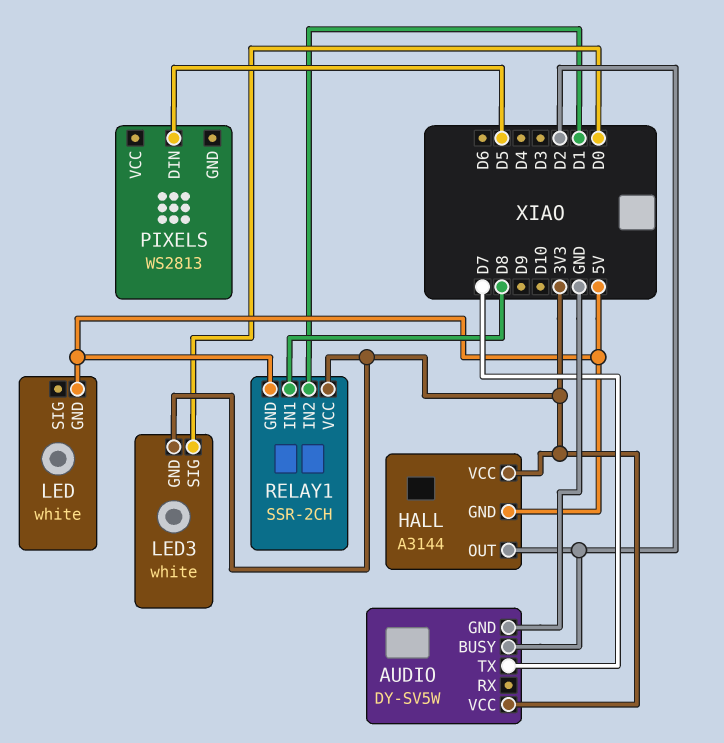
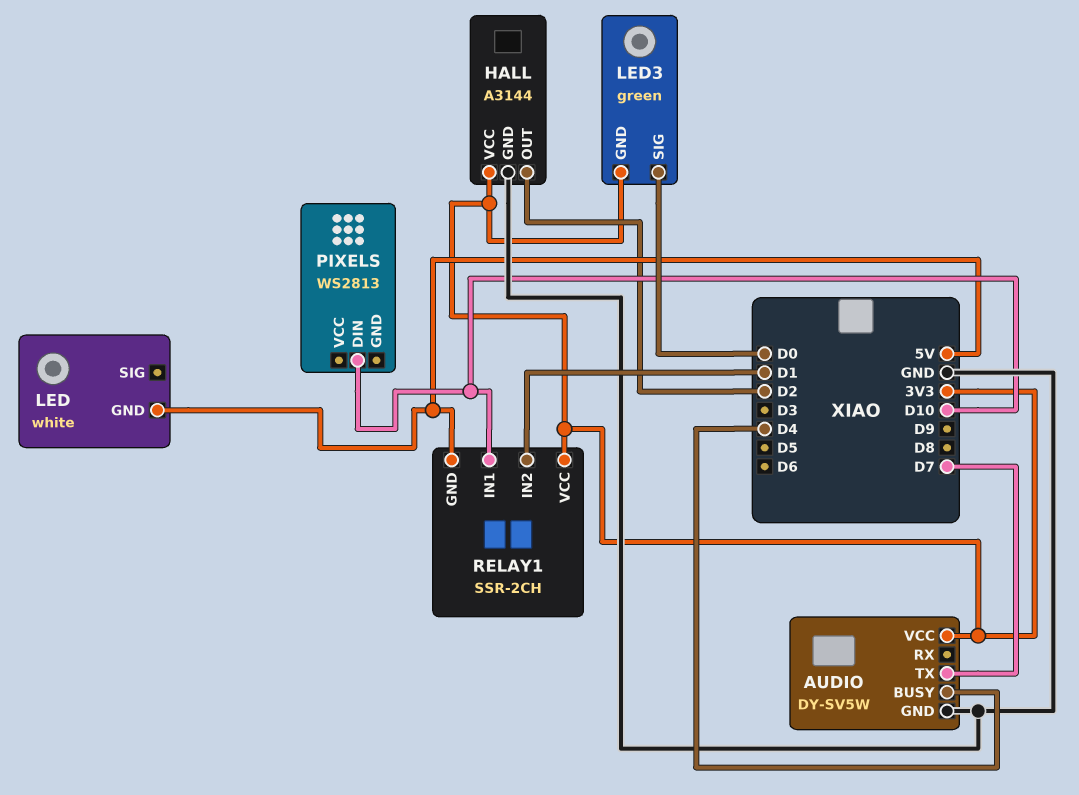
AUDIO pin BUSY: D2 -> D4
HALL pin GND: 5V -> GND
LED3: white -> green
PIXELS pin DIN: D5 -> D10
RELAY1 pin IN1: D8 -> D10

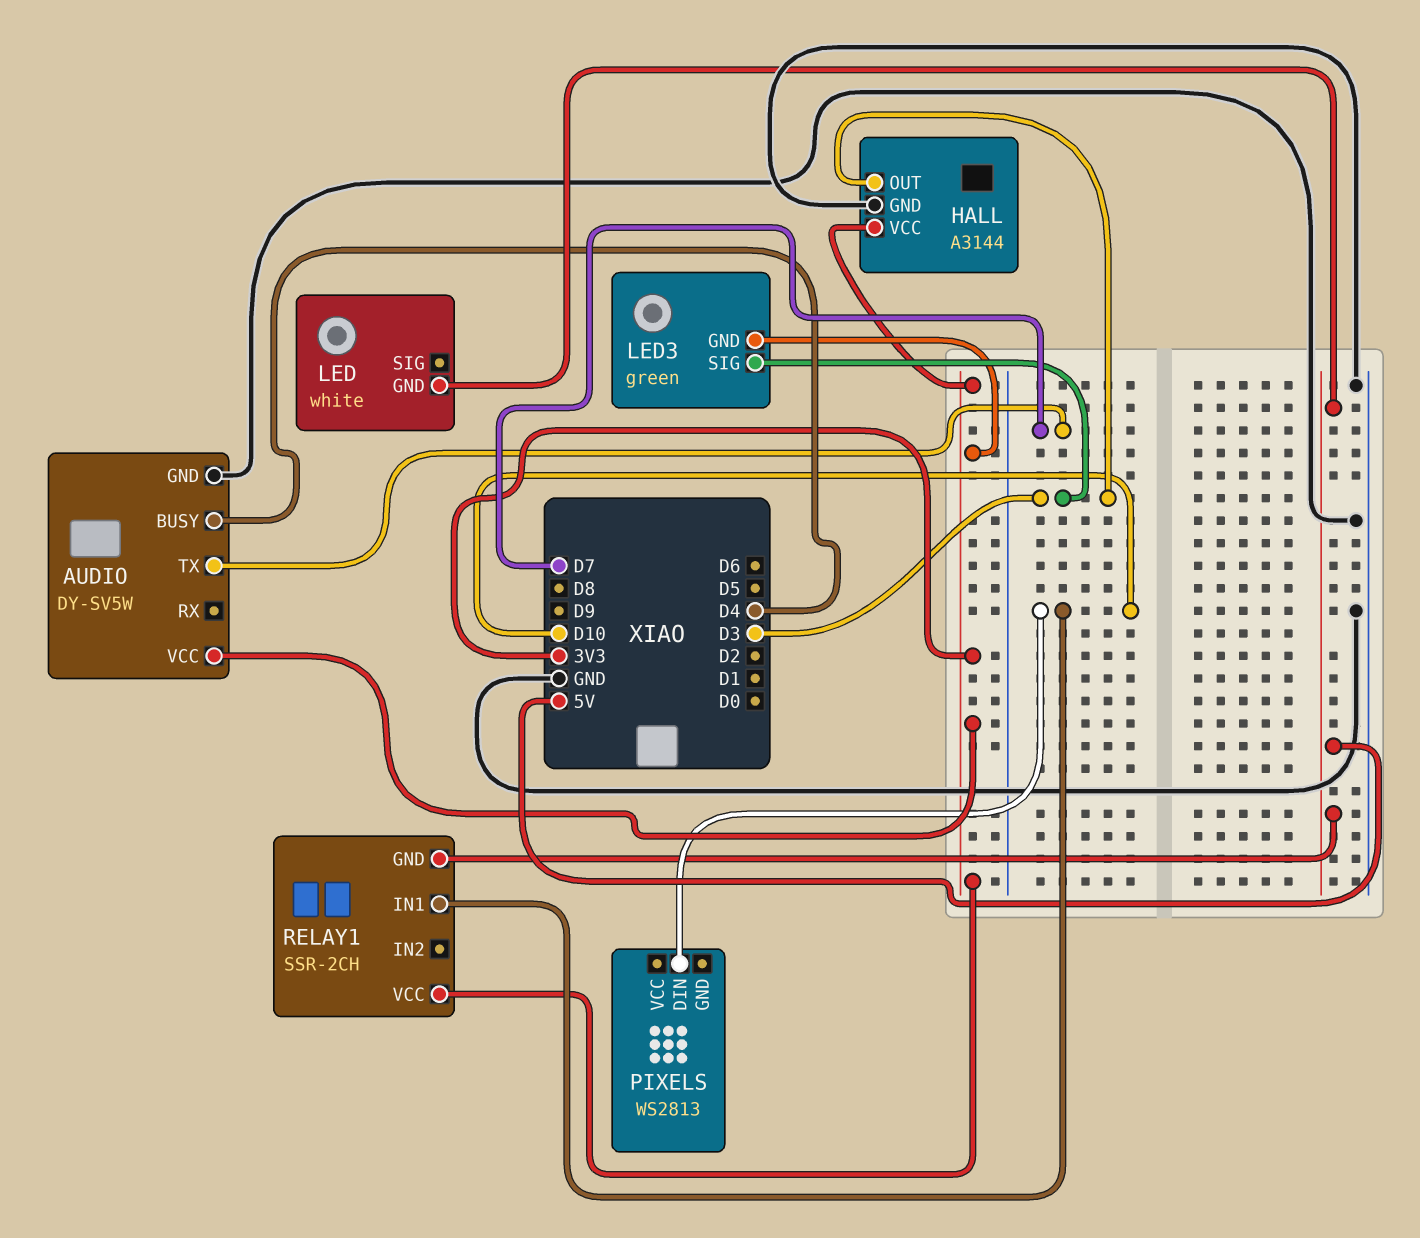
HALL pin OUT: D2 -> D3
LED3 pin SIG: D0 -> D3
RELAY1 pin IN2: D1 -> none

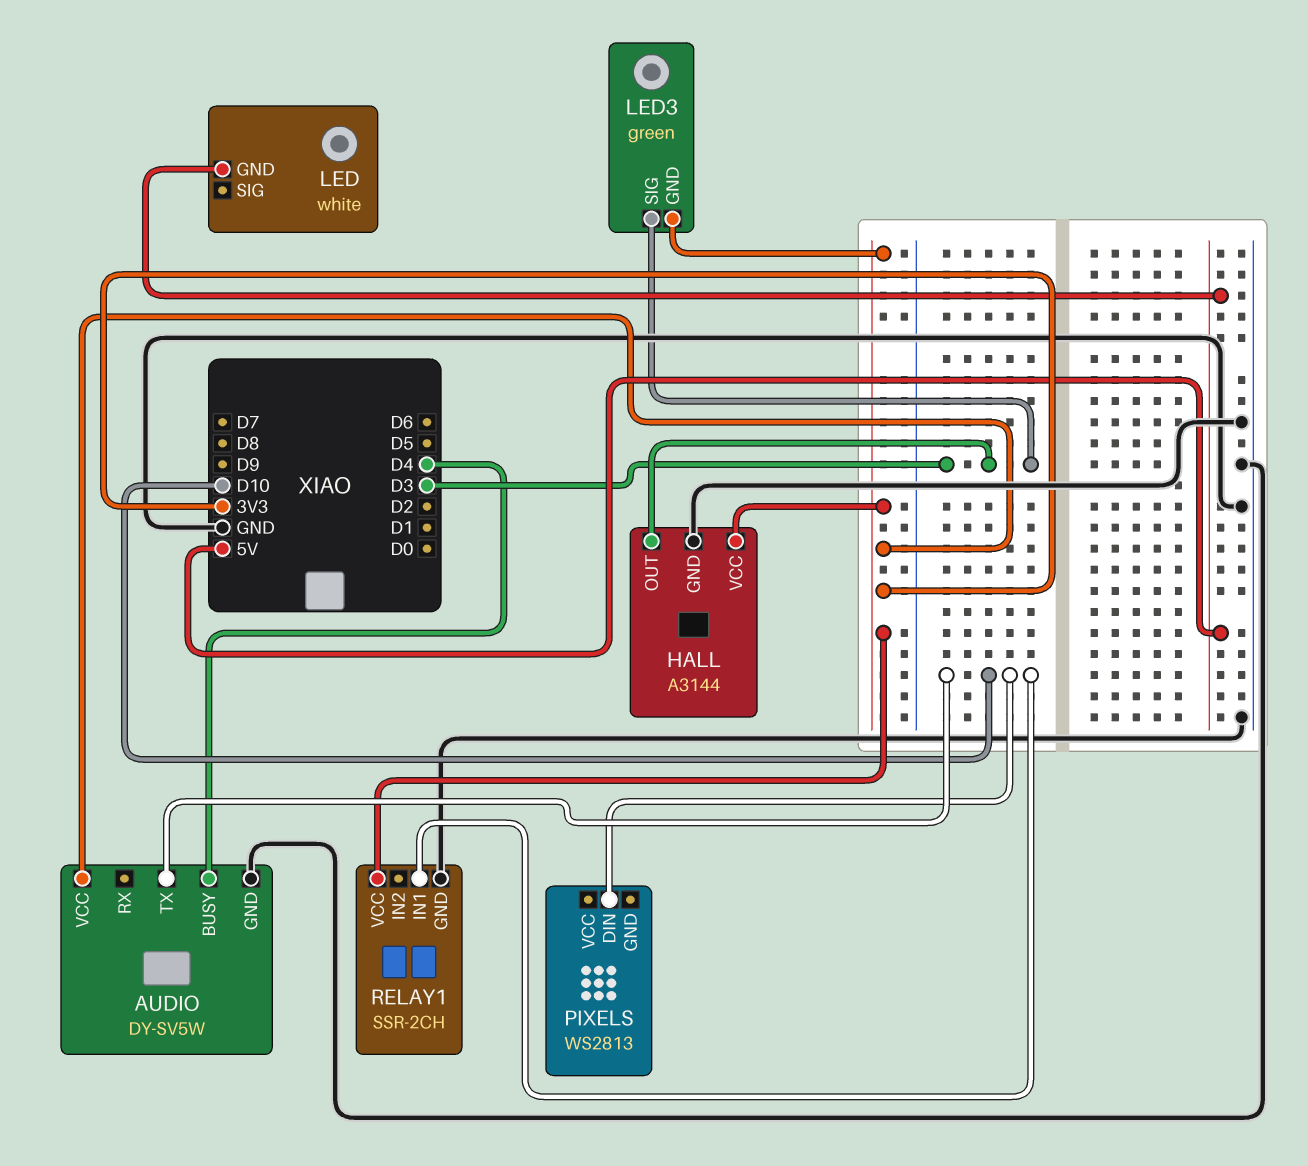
AUDIO pin TX: D7 -> D10
RELAY1 pin GND: 5V -> GND

